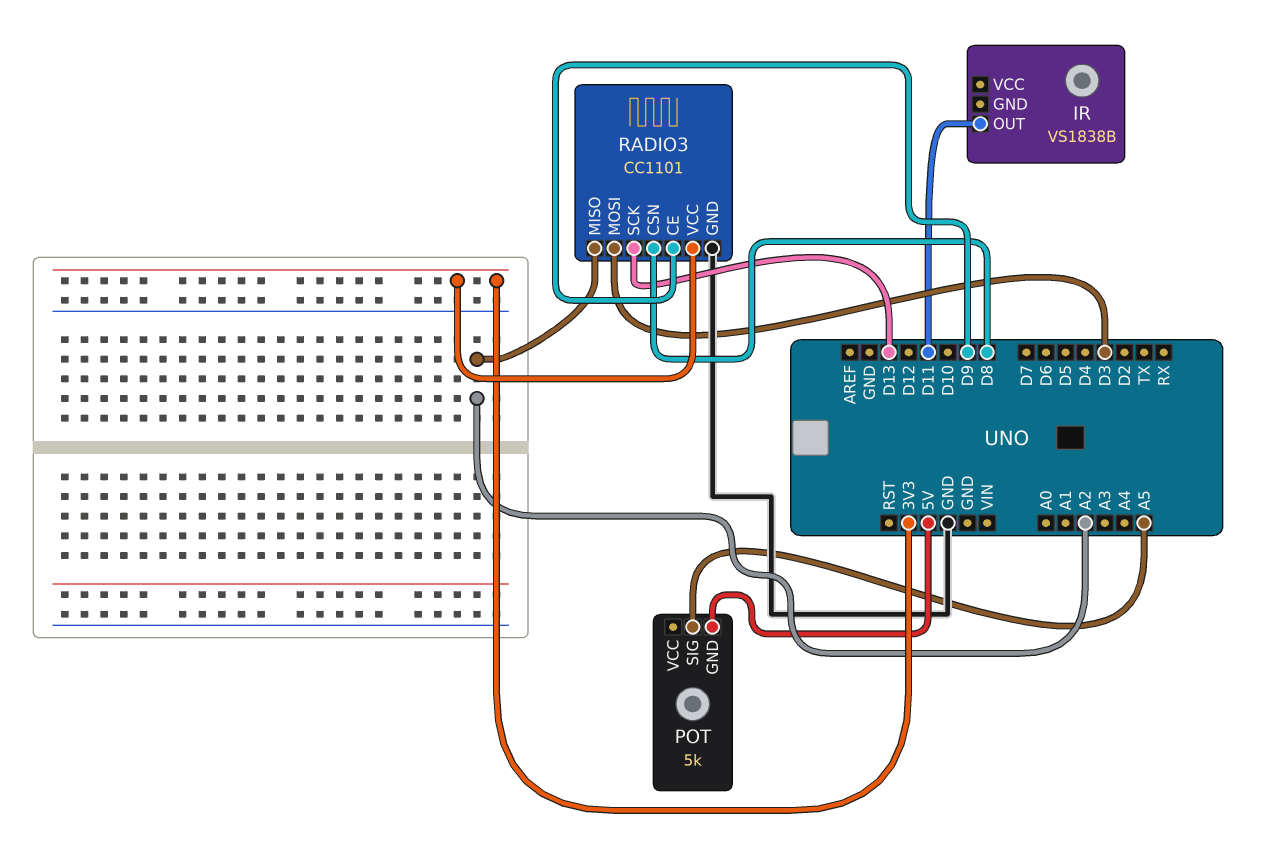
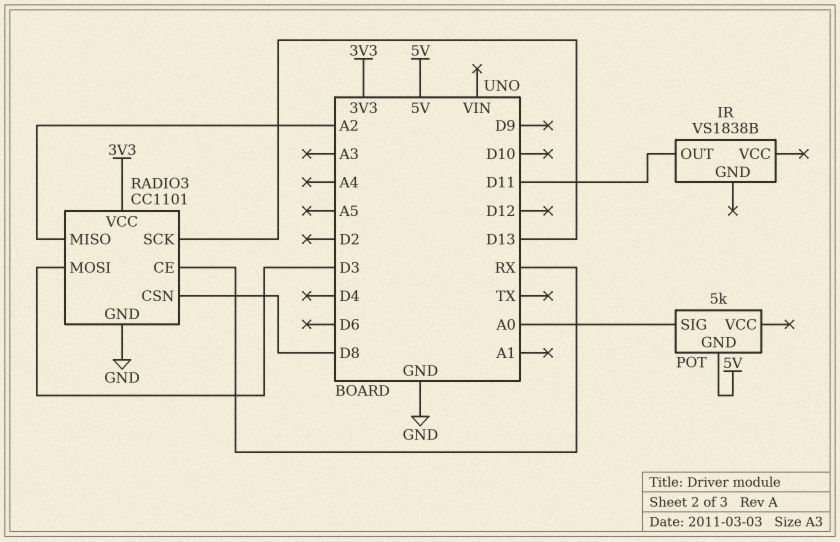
POT pin SIG: A5 -> A0
RADIO3 pin CE: D9 -> RX

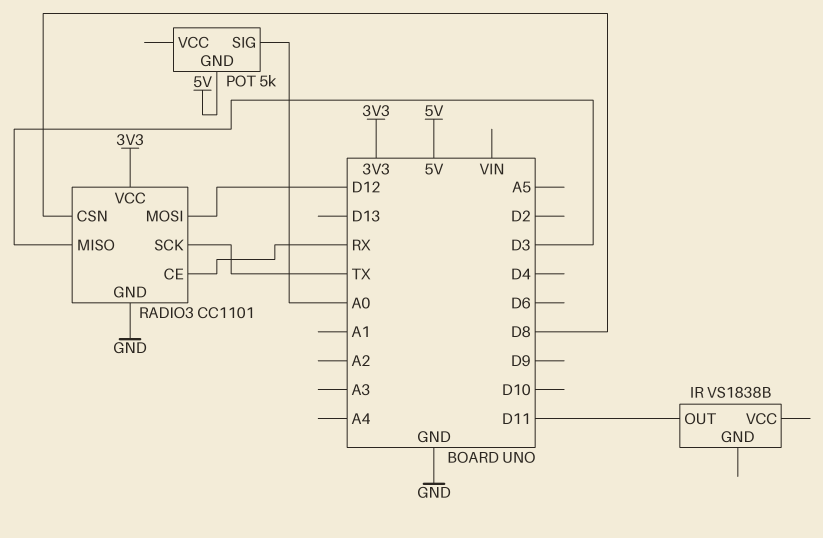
RADIO3 pin MISO: A2 -> D3
RADIO3 pin MOSI: D3 -> D12
RADIO3 pin SCK: D13 -> TX

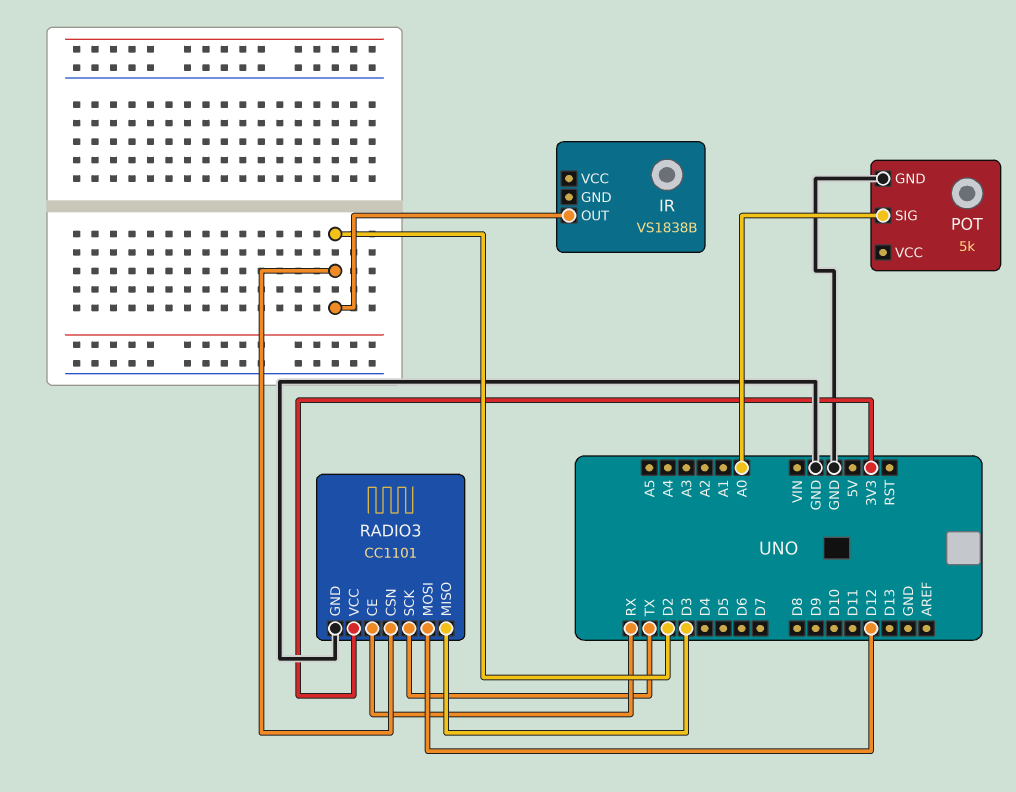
IR pin OUT: D11 -> D2
POT pin GND: 5V -> GND
RADIO3 pin CSN: D8 -> D2

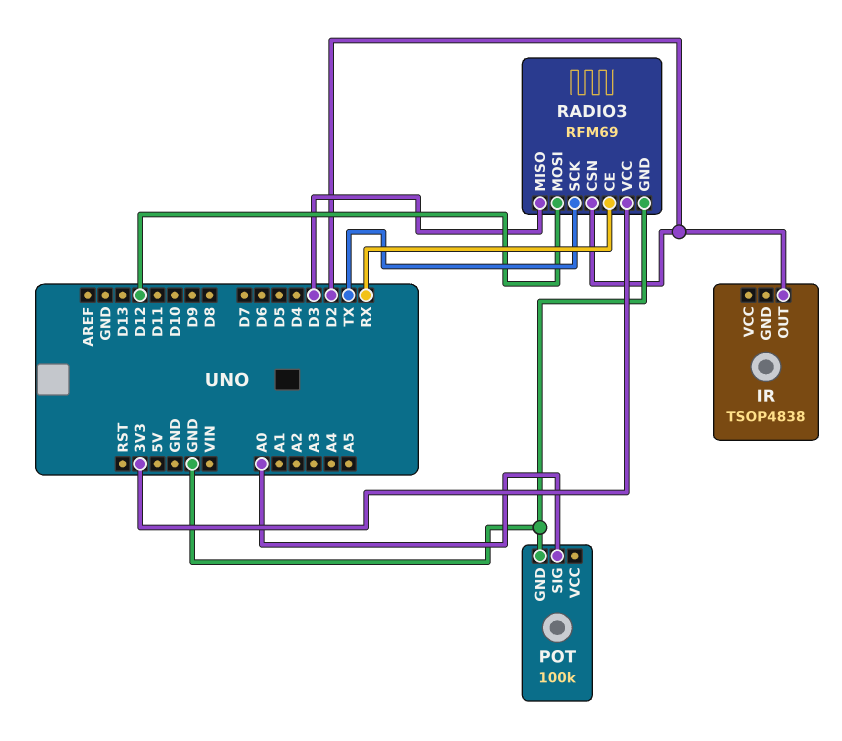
IR: VS1838B -> TSOP4838
POT: 5k -> 100k
RADIO3: CC1101 -> RFM69

